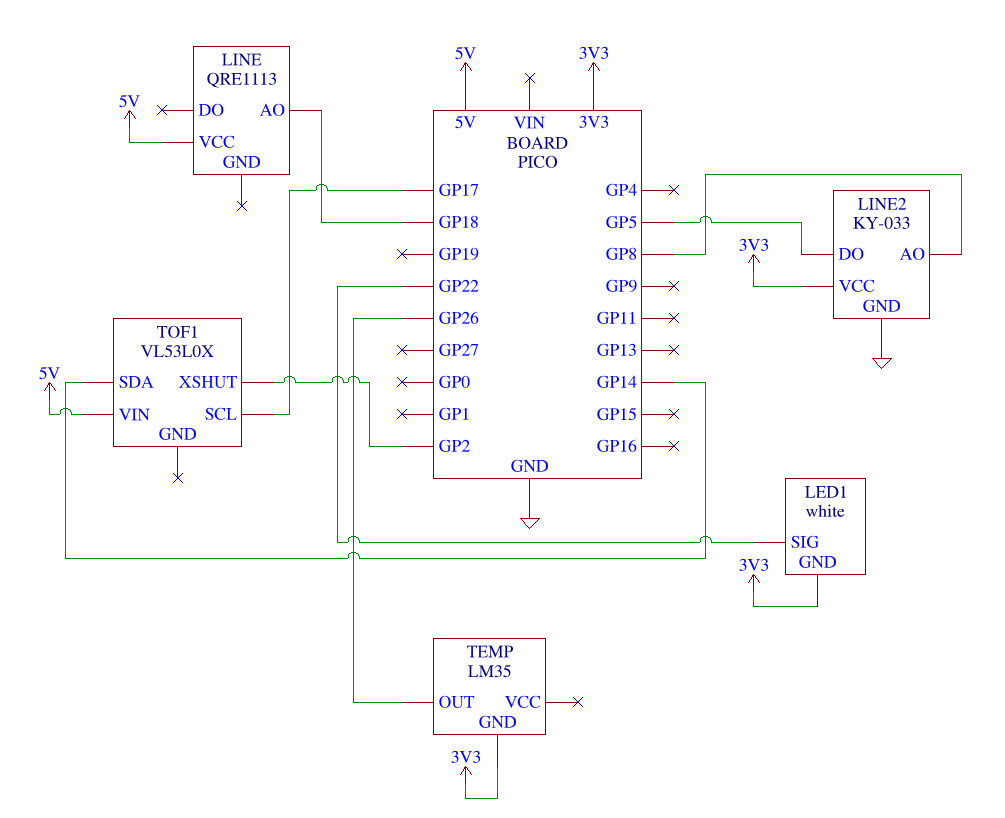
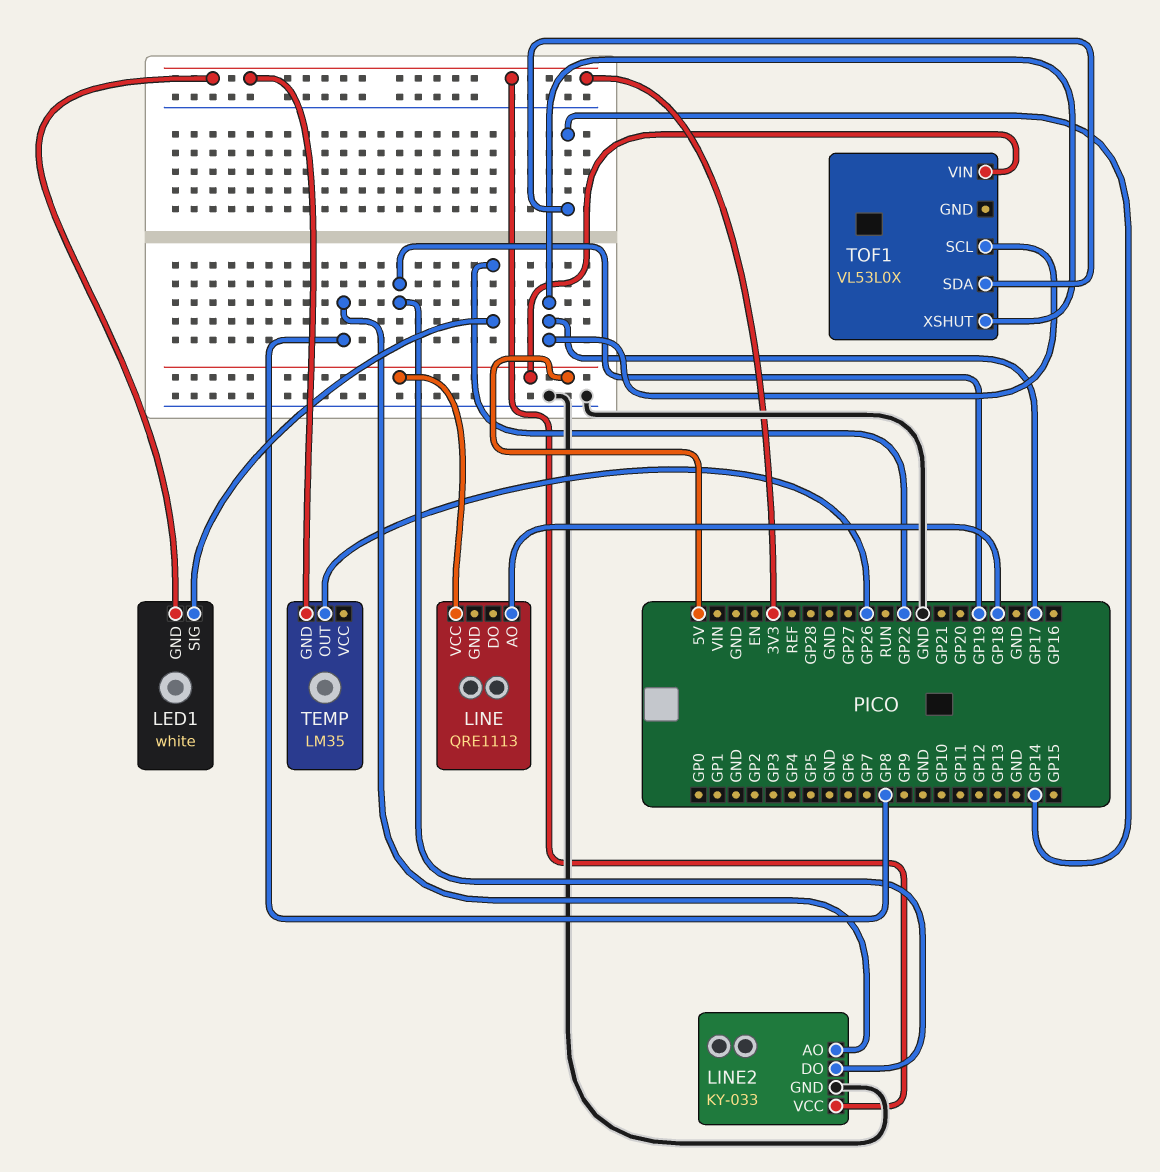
LINE2 pin DO: GP5 -> GP19
TOF1 pin XSHUT: GP2 -> GP17

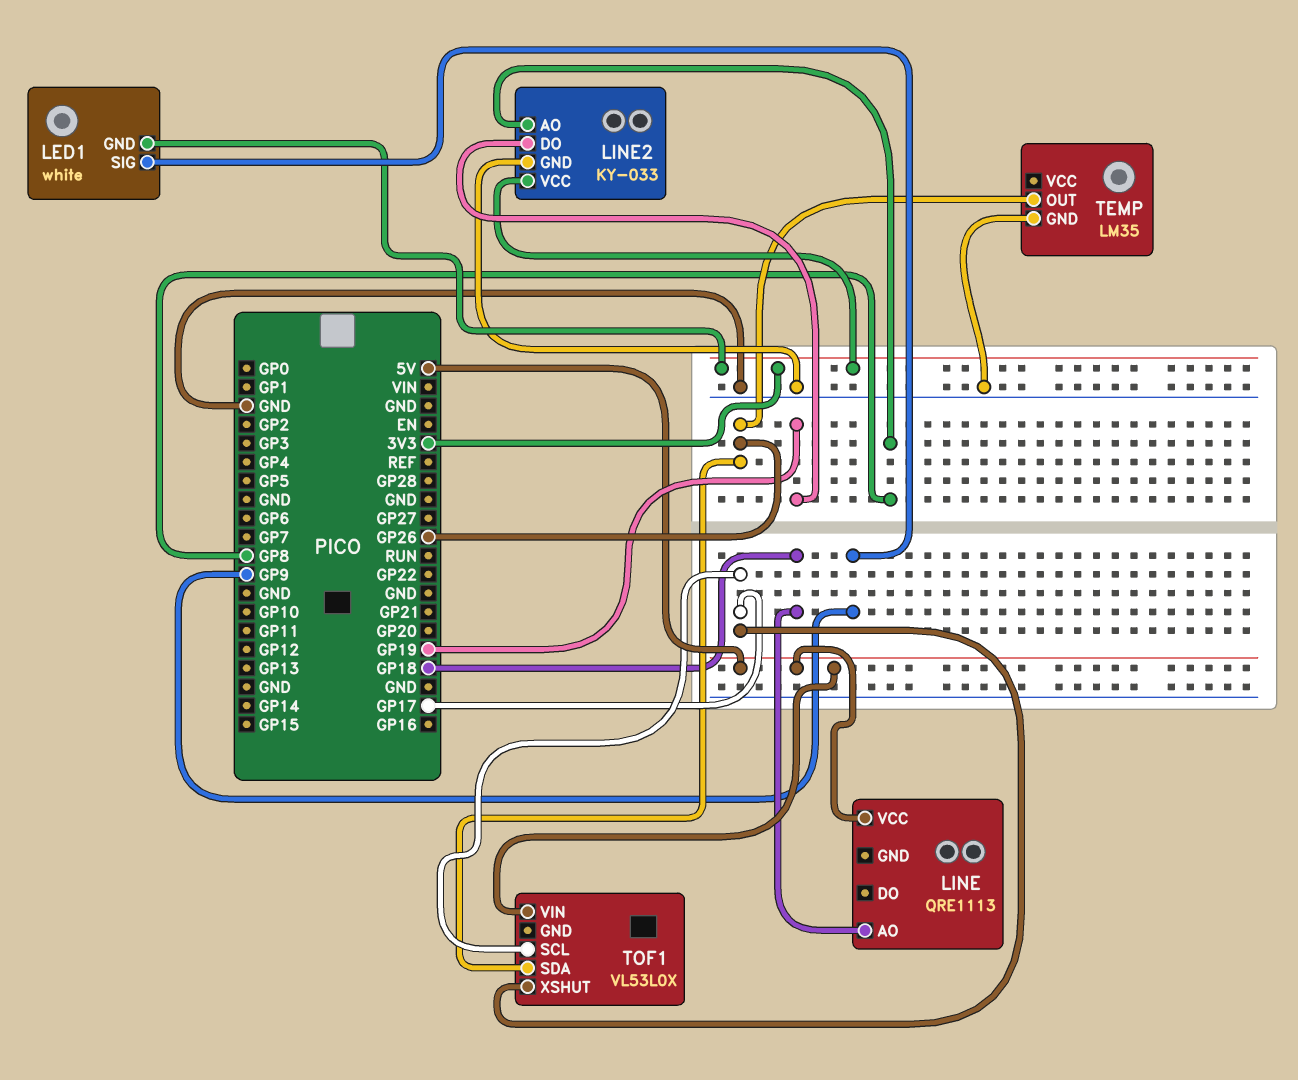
LED1 pin SIG: GP22 -> GP9
TEMP pin GND: 3V3 -> GND
TOF1 pin SDA: GP14 -> GP26

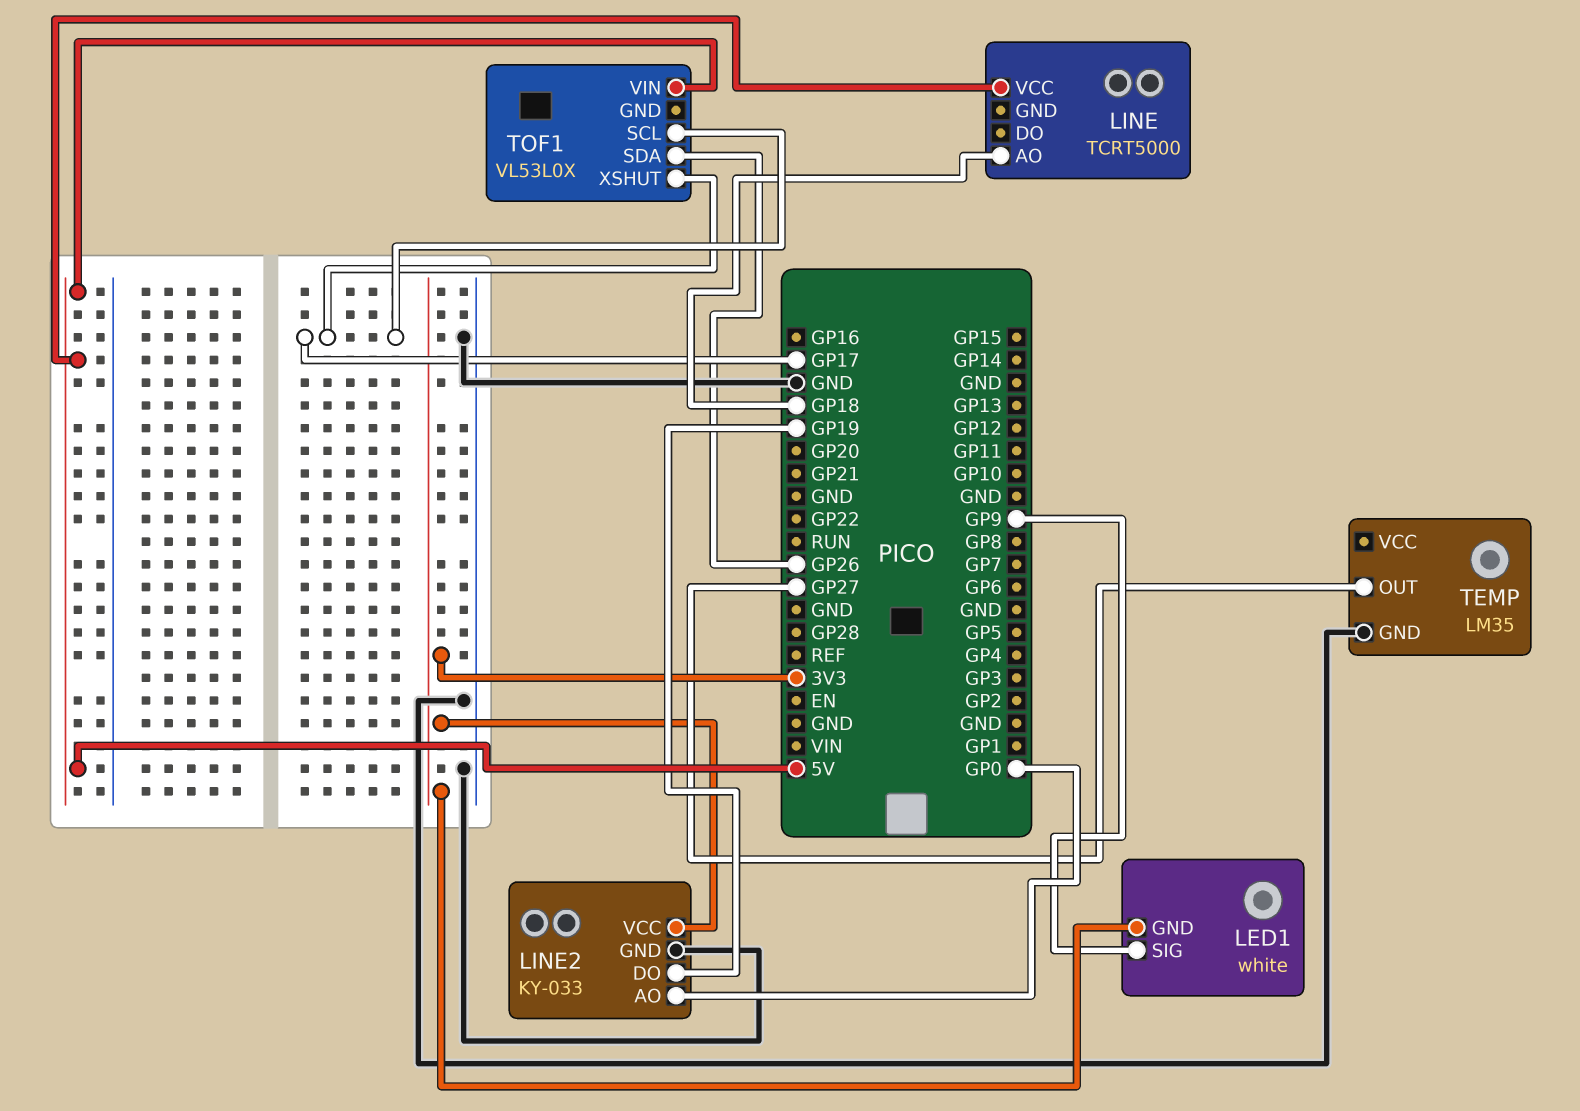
LINE: QRE1113 -> TCRT5000
LINE2 pin AO: GP8 -> GP0
TEMP pin OUT: GP26 -> GP27

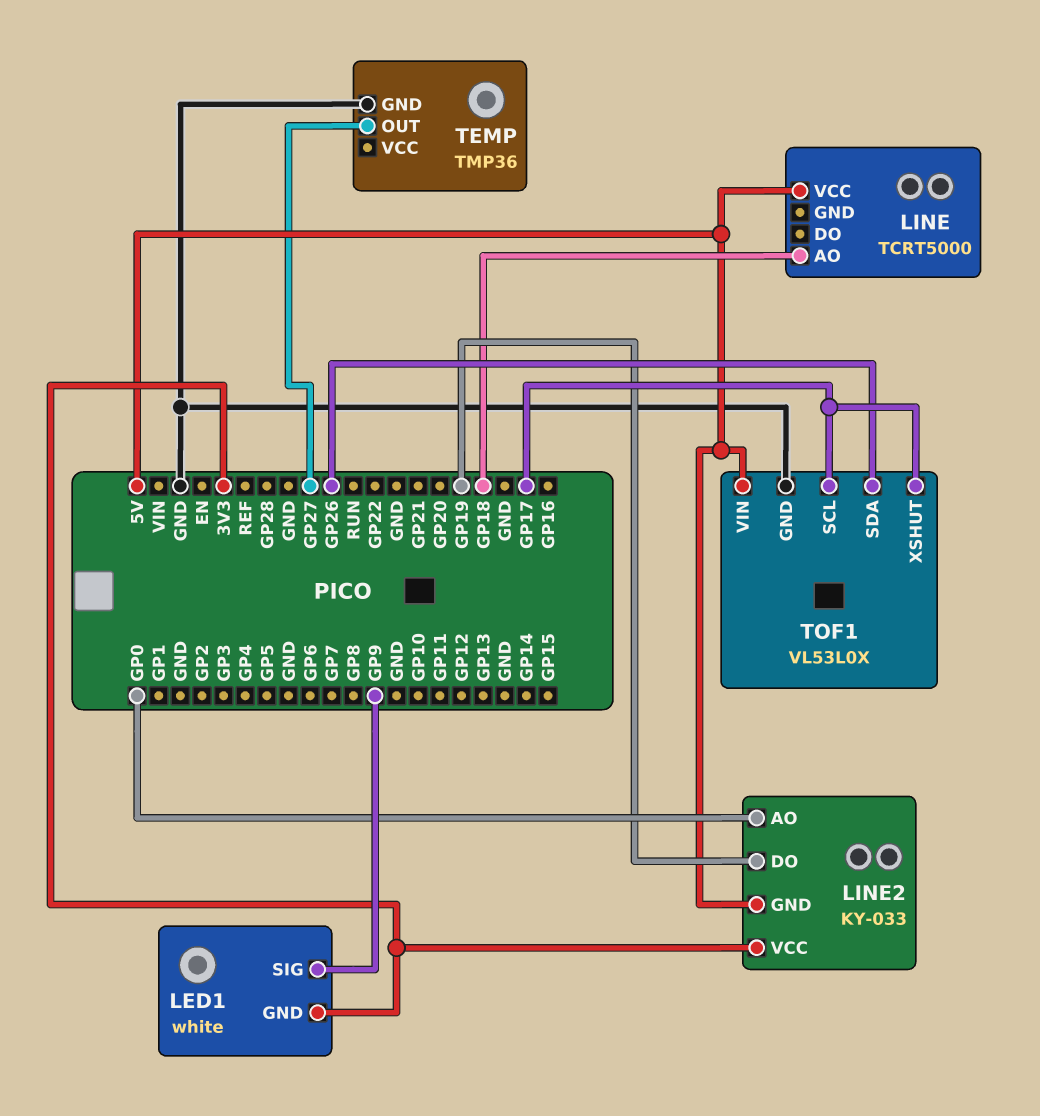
LINE2 pin GND: GND -> 5V
TEMP: LM35 -> TMP36
TOF1 pin GND: none -> GND

